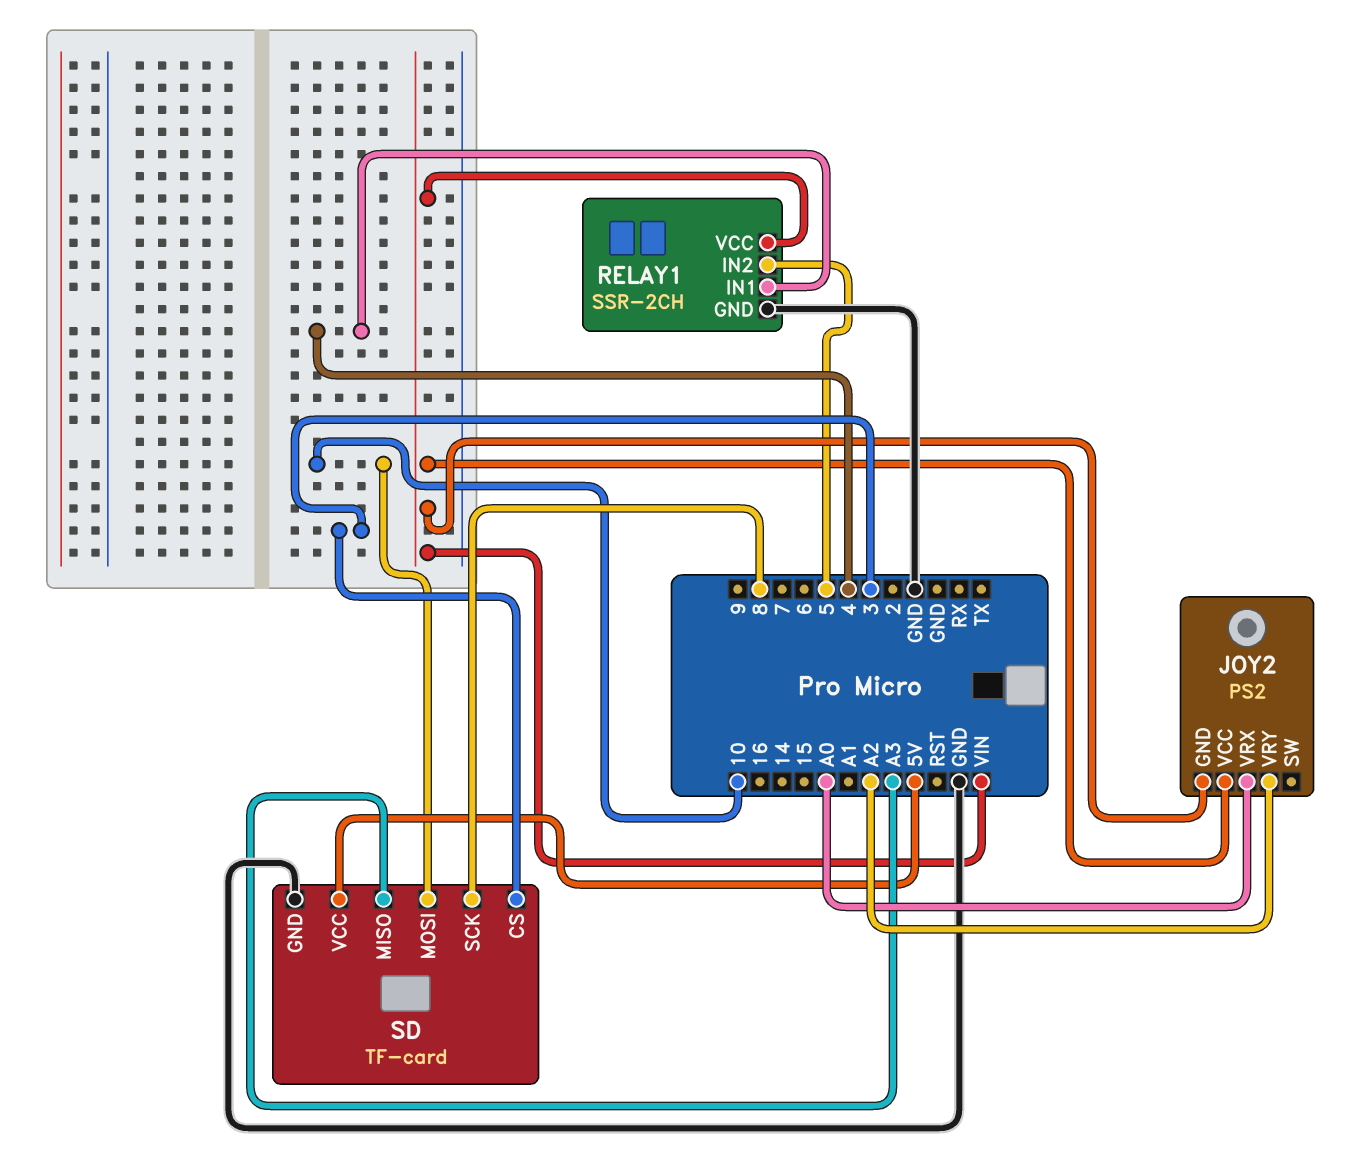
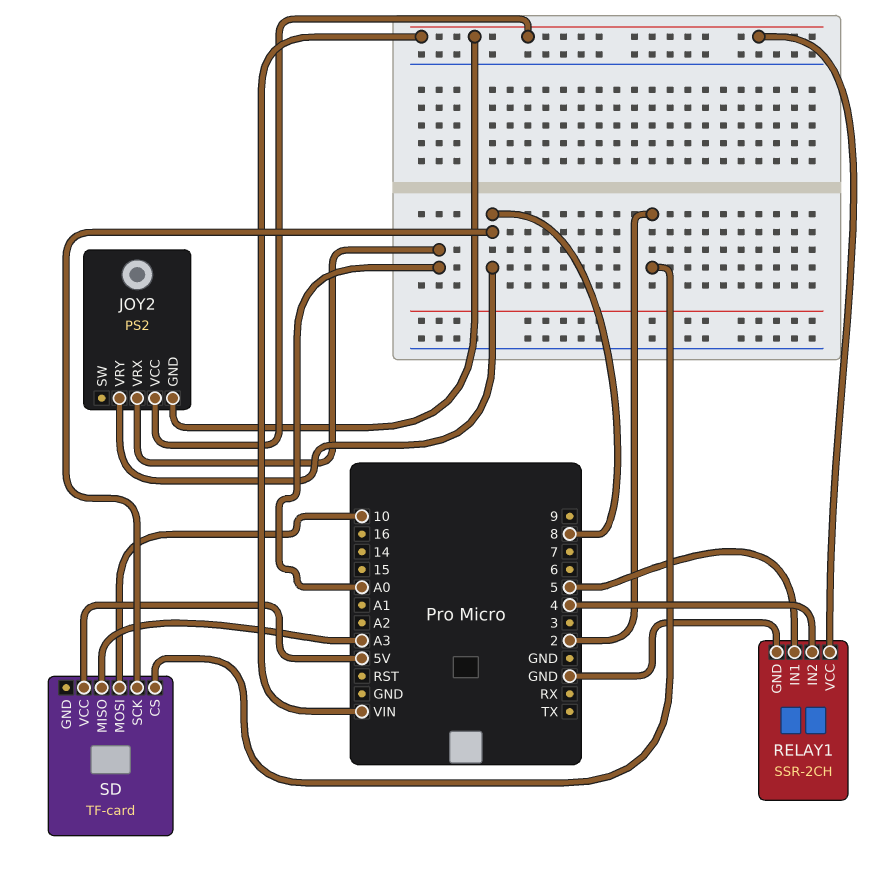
JOY2 pin VRY: A2 -> 8
RELAY1 pin IN1: 4 -> 5
RELAY1 pin IN2: 5 -> 4
SD pin CS: 3 -> 2
SD pin GND: GND -> none

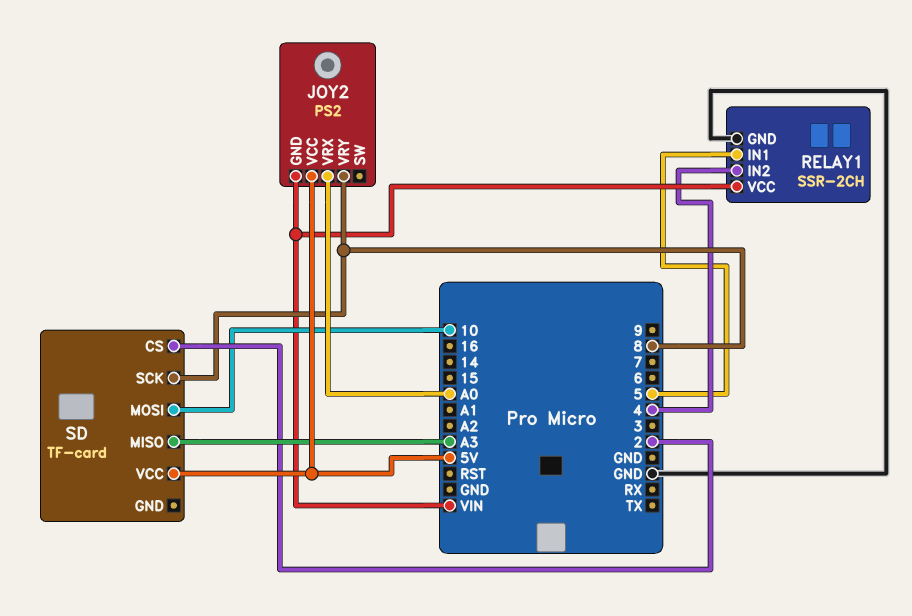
JOY2 pin VCC: VIN -> 5V

